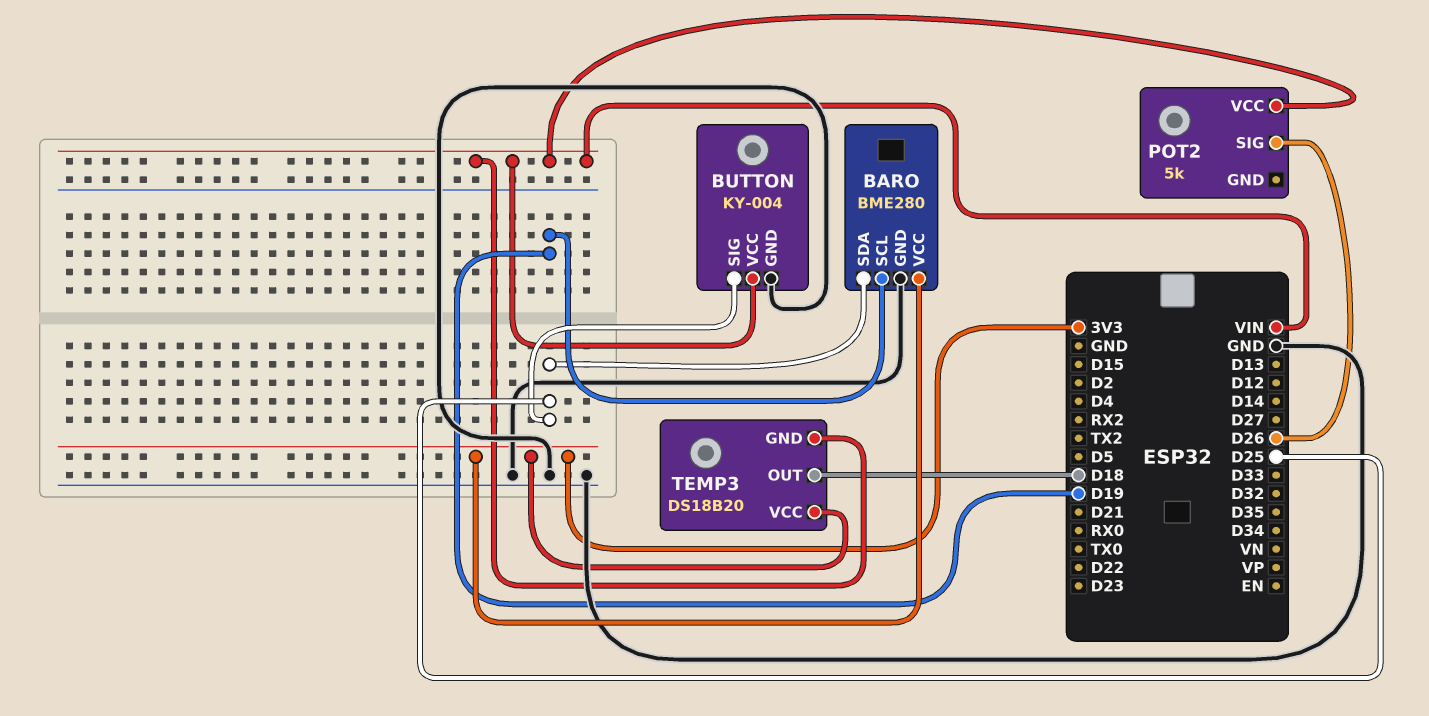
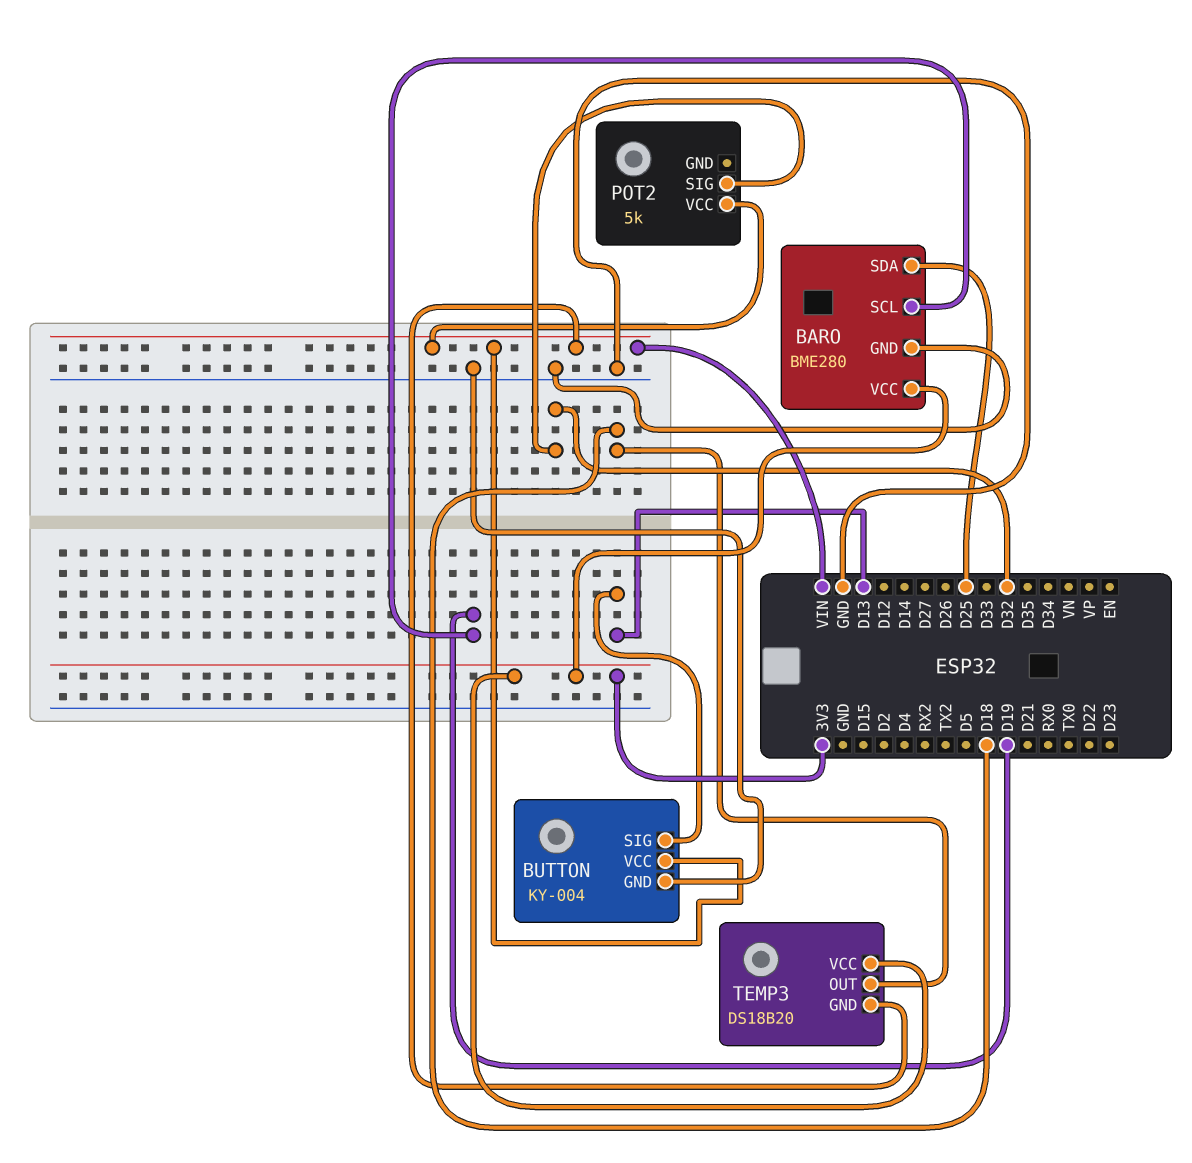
BUTTON pin SIG: D25 -> D13
POT2 pin SIG: D26 -> D32

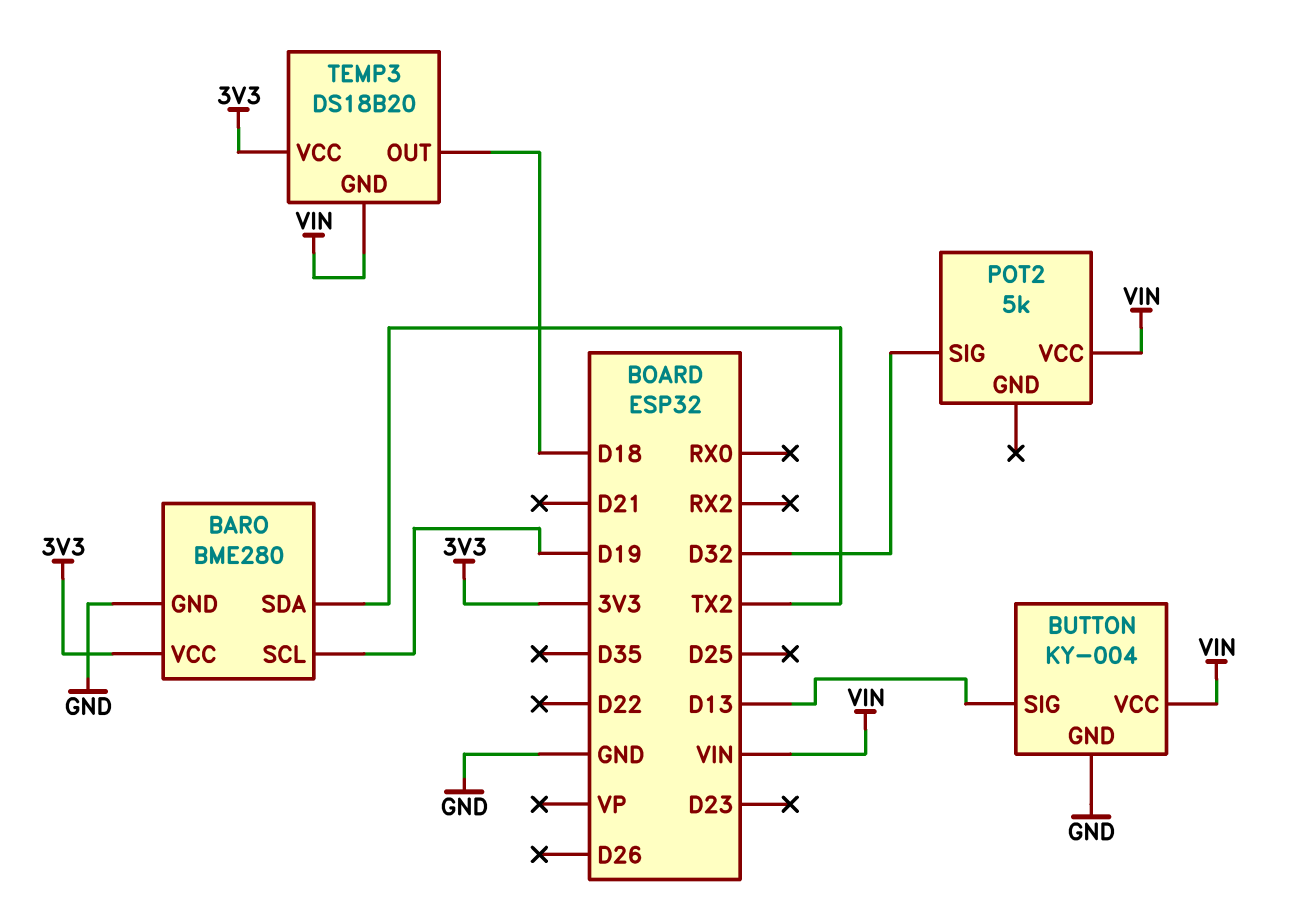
BARO pin SDA: D25 -> TX2

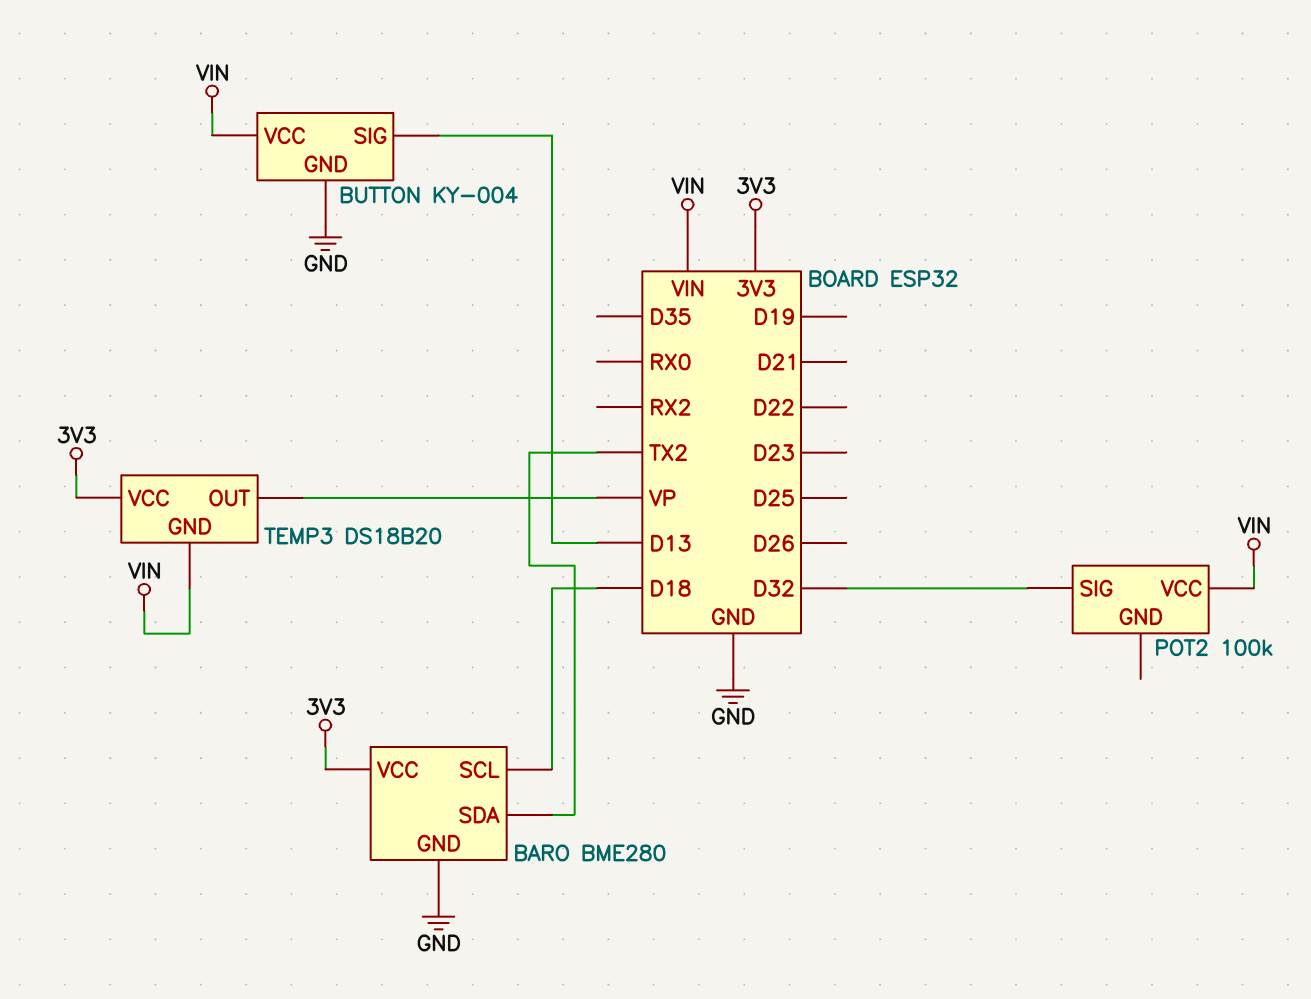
BARO pin SCL: D19 -> D18
POT2: 5k -> 100k
TEMP3 pin OUT: D18 -> VP

